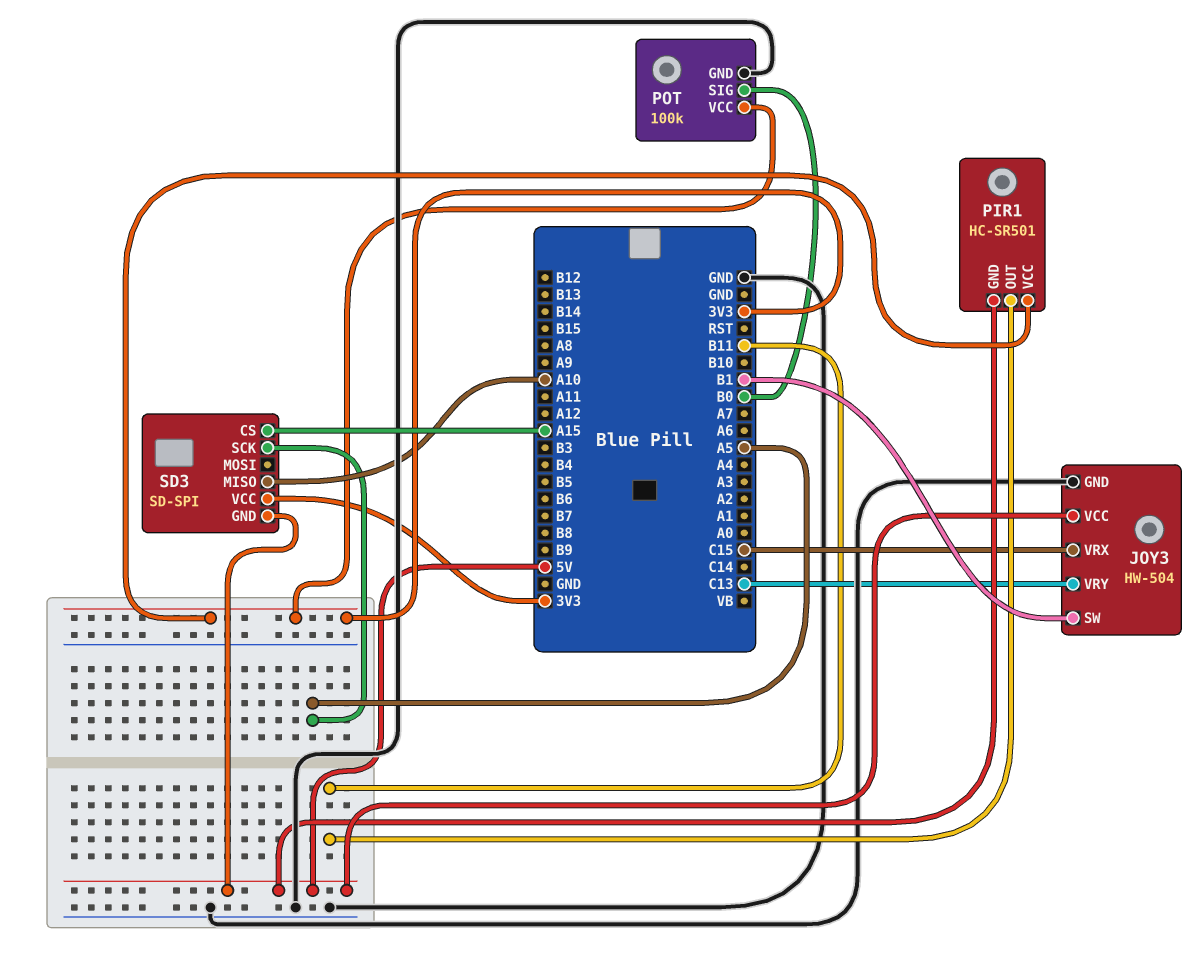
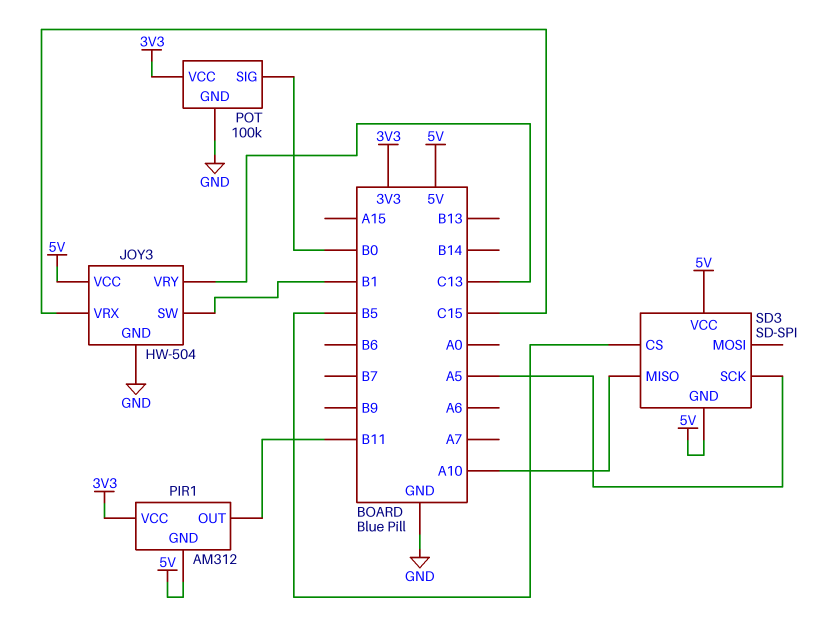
PIR1: HC-SR501 -> AM312
SD3 pin CS: A15 -> B5
SD3 pin VCC: 3V3 -> 5V

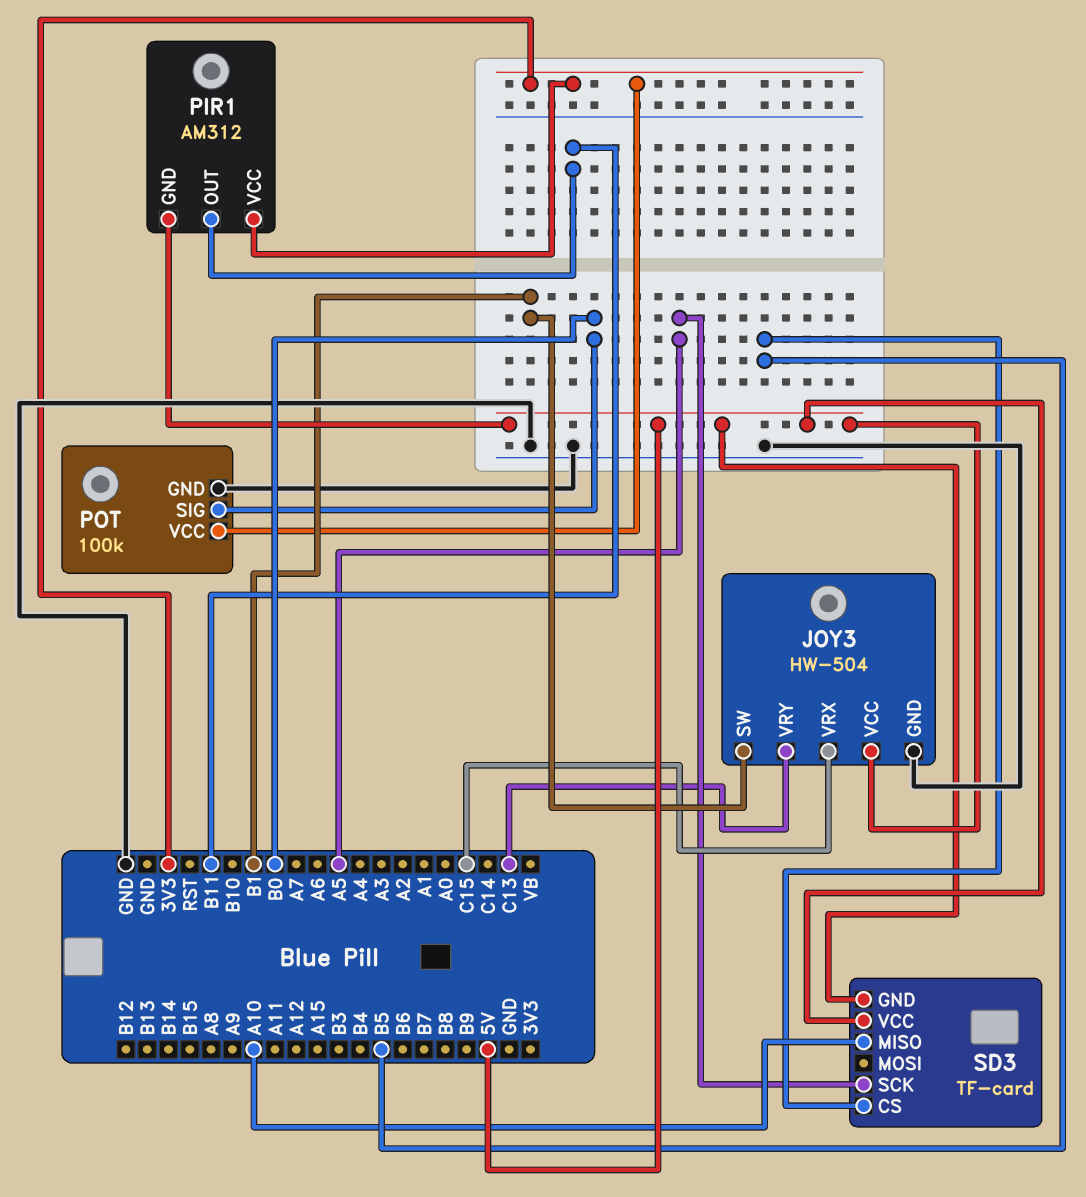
SD3: SD-SPI -> TF-card

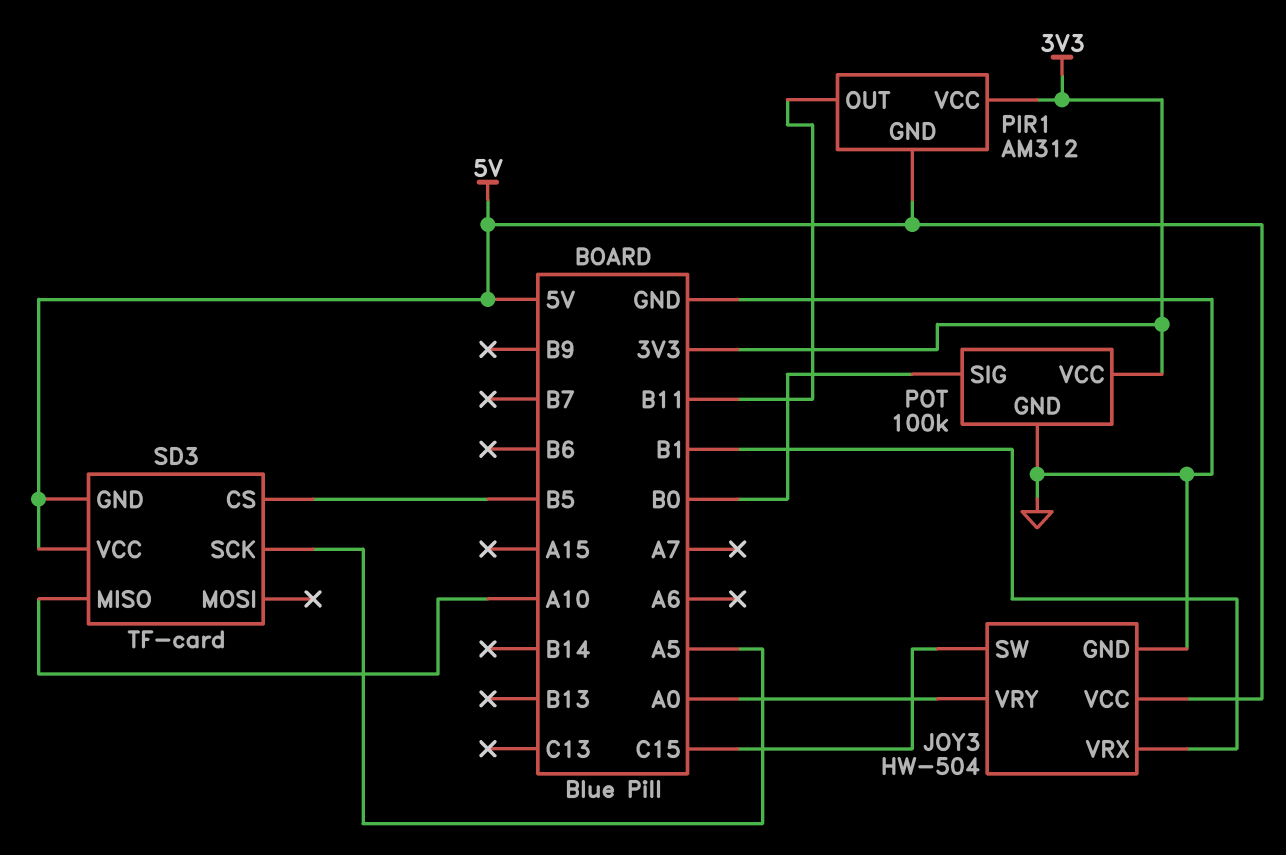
JOY3 pin SW: B1 -> C15
JOY3 pin VRX: C15 -> B1
JOY3 pin VRY: C13 -> A0

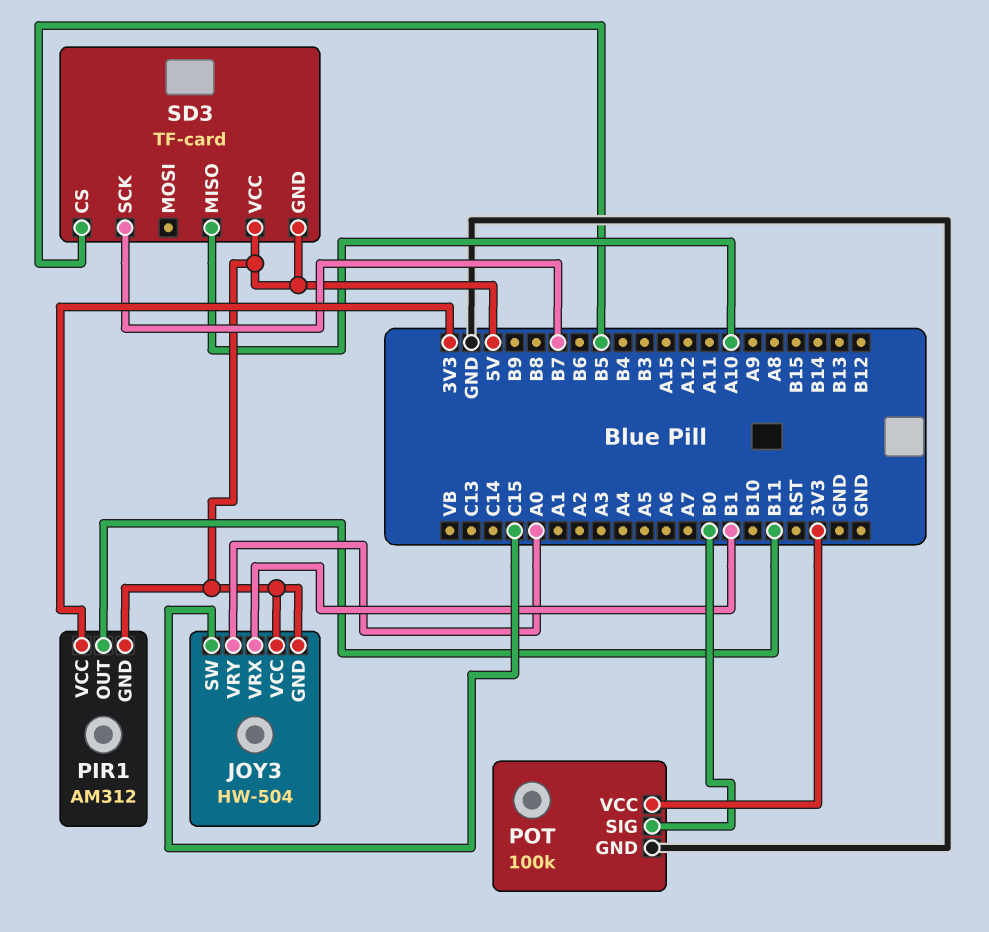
JOY3 pin GND: GND -> 5V
SD3 pin SCK: A5 -> B7

